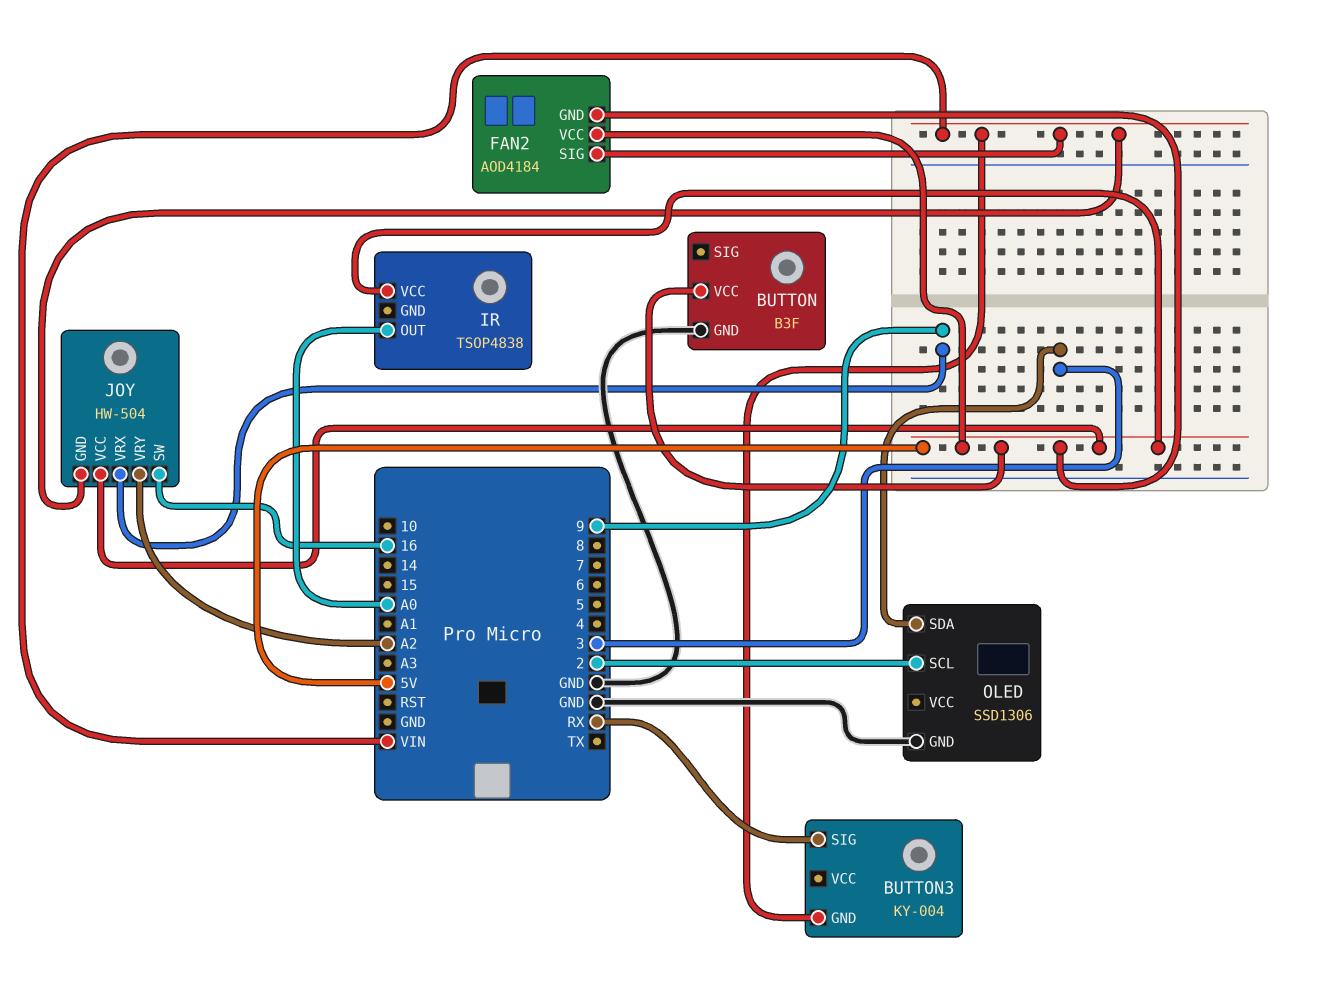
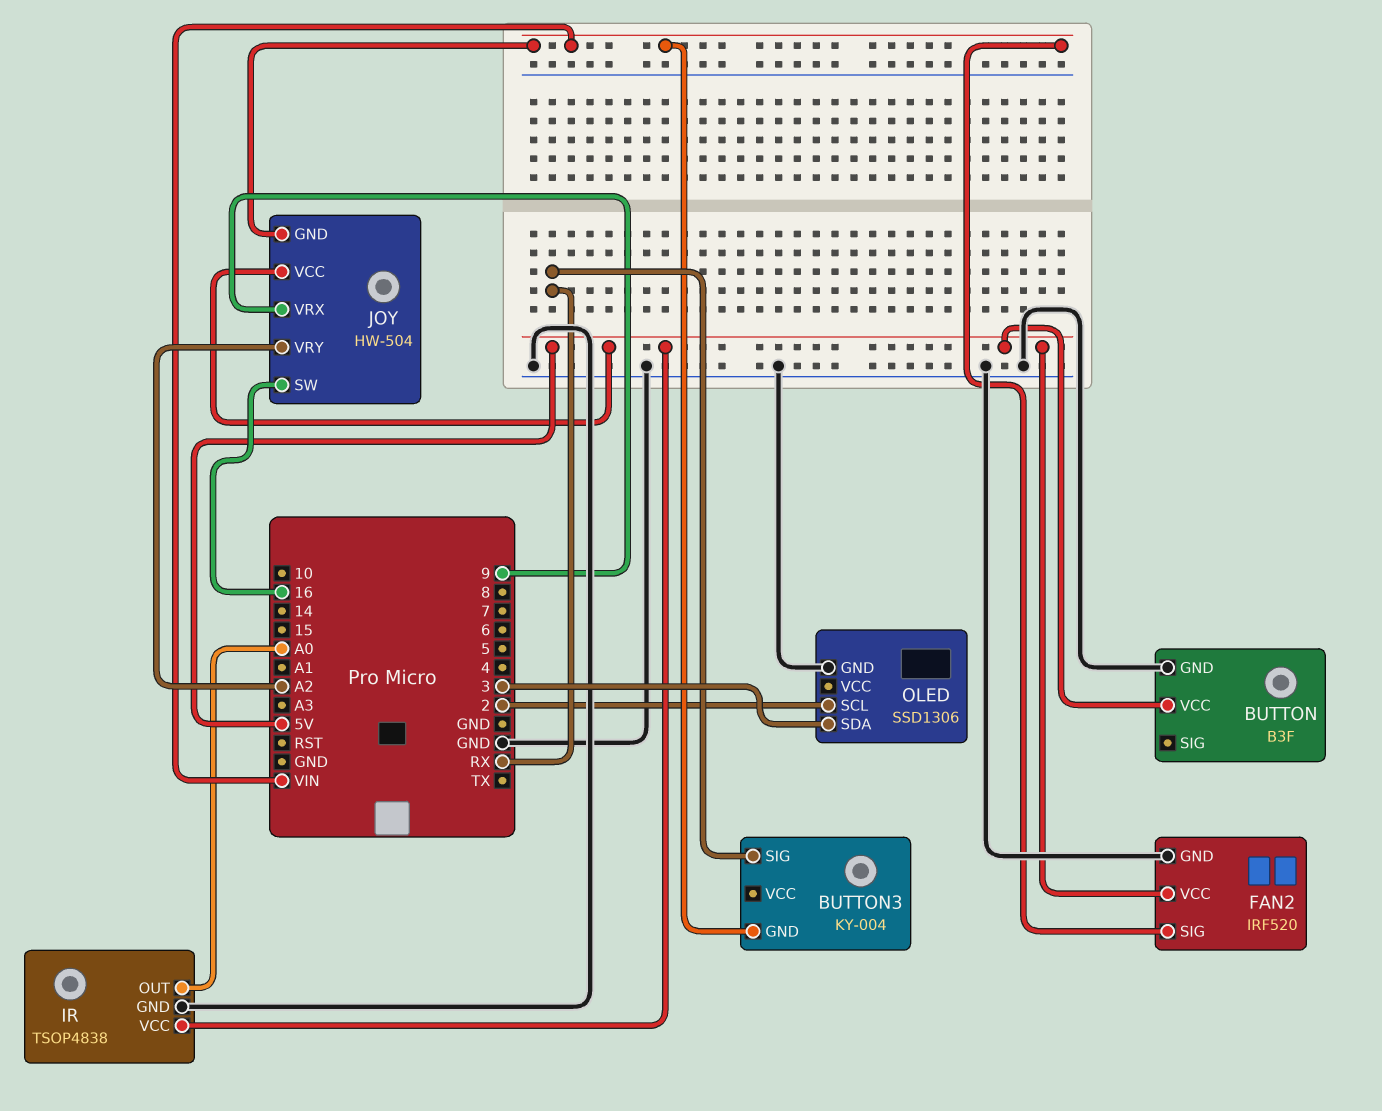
FAN2: AOD4184 -> IRF520
FAN2 pin GND: 5V -> GND
IR pin GND: none -> GND

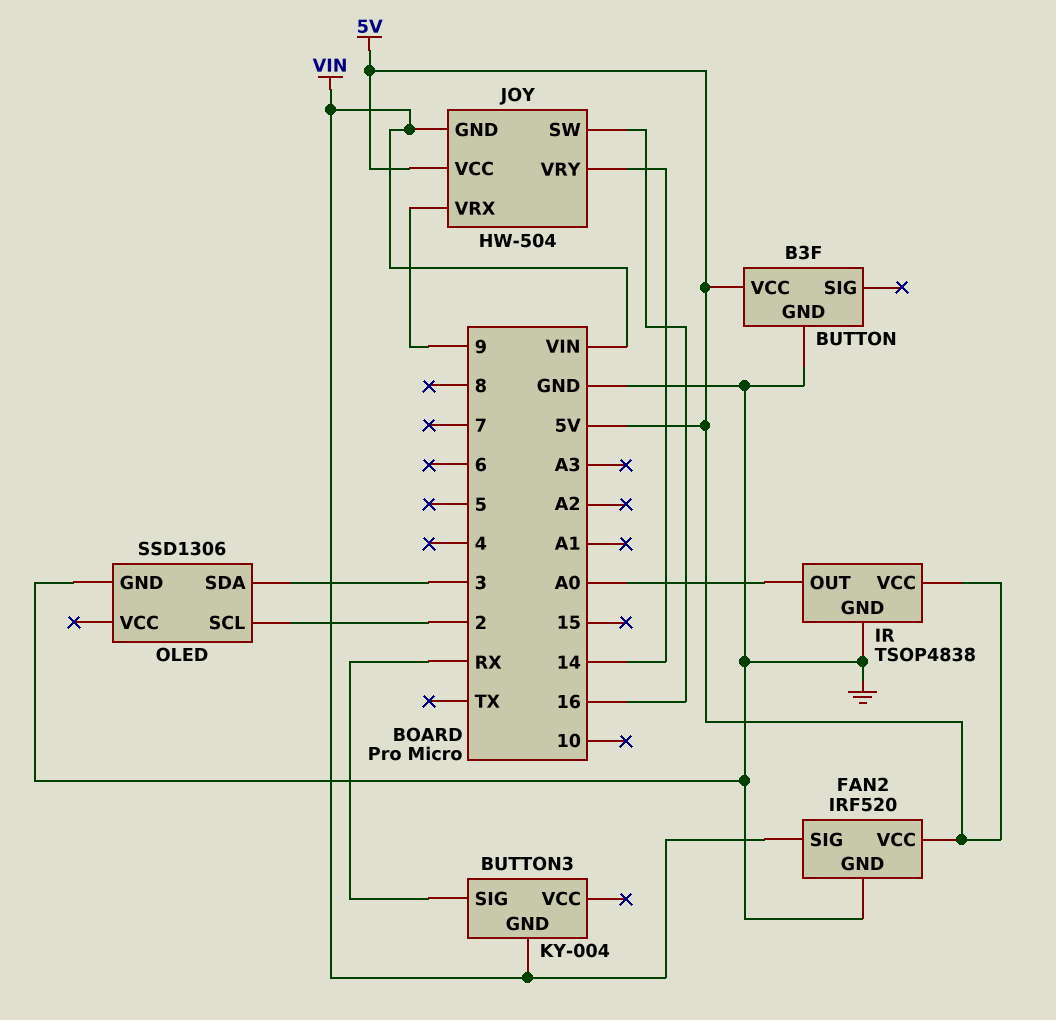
JOY pin VRY: A2 -> 14

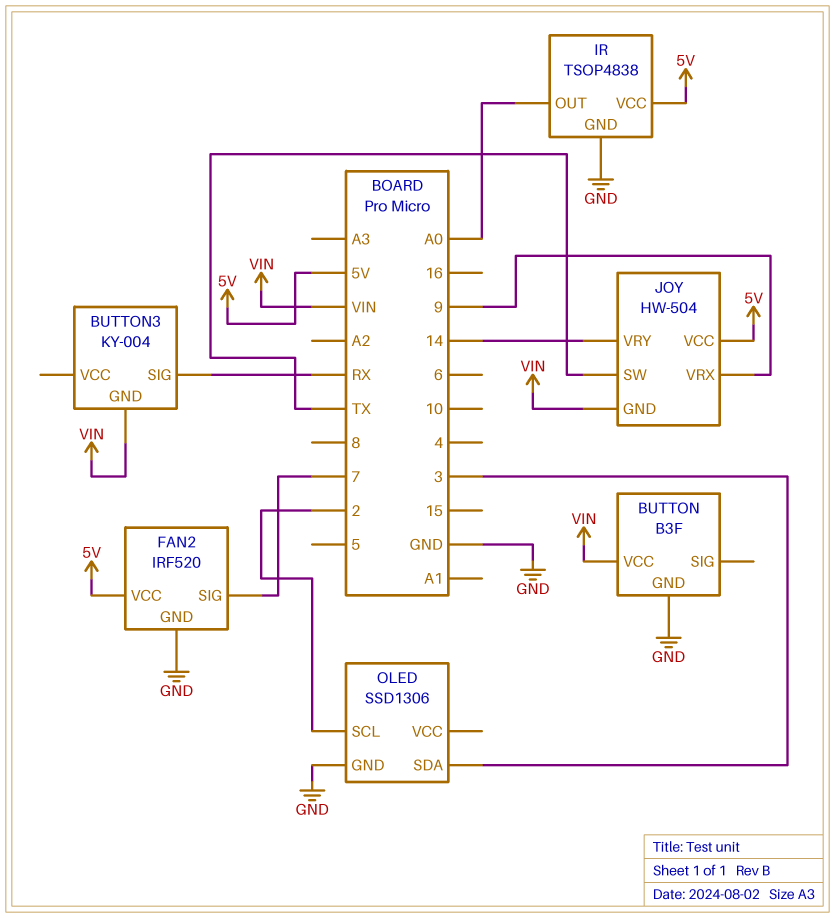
BUTTON pin VCC: 5V -> VIN
FAN2 pin SIG: VIN -> 7
JOY pin SW: 16 -> TX

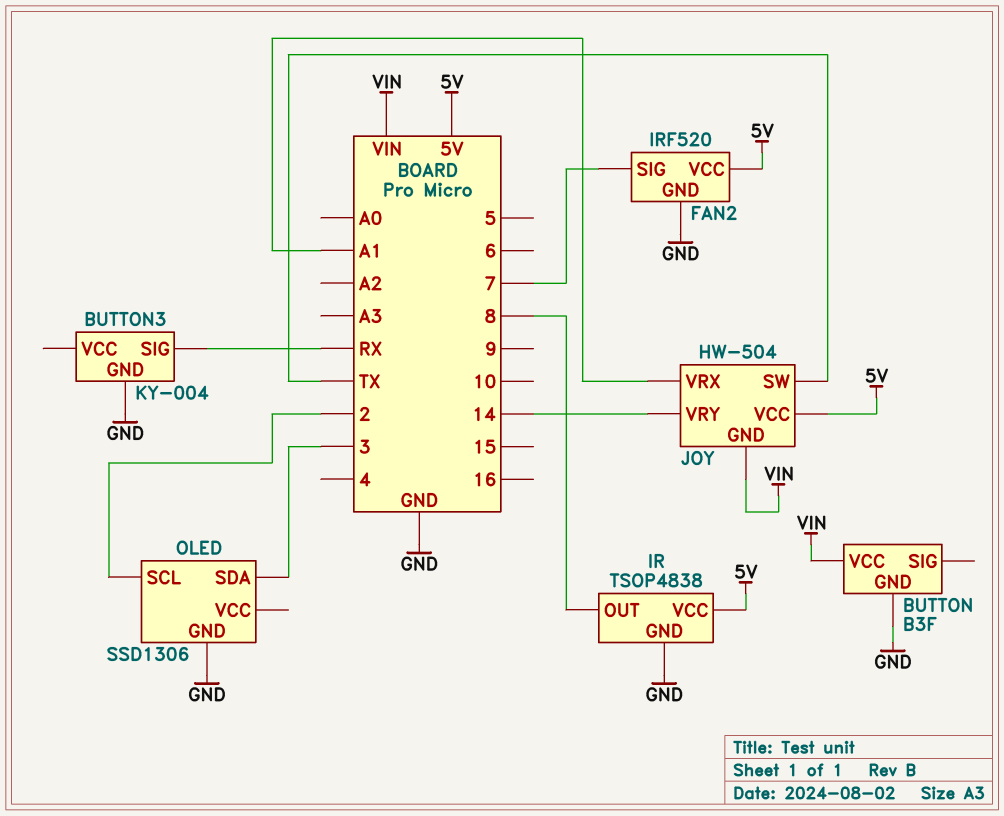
BUTTON3 pin GND: VIN -> GND
IR pin OUT: A0 -> 8
JOY pin VRX: 9 -> A1

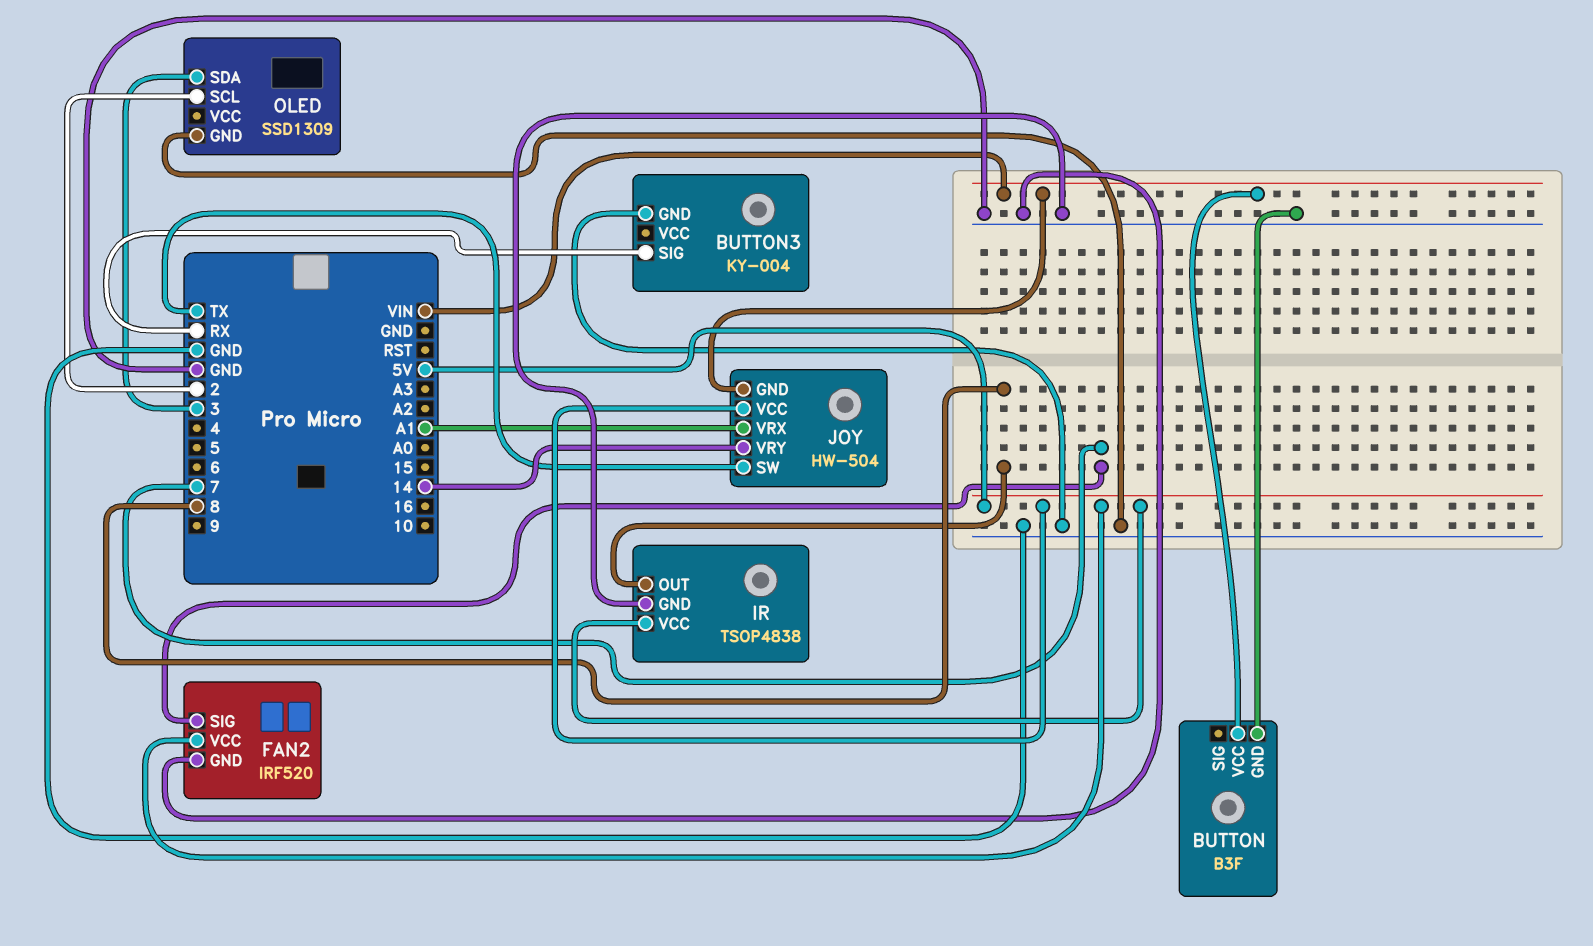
OLED: SSD1306 -> SSD1309

